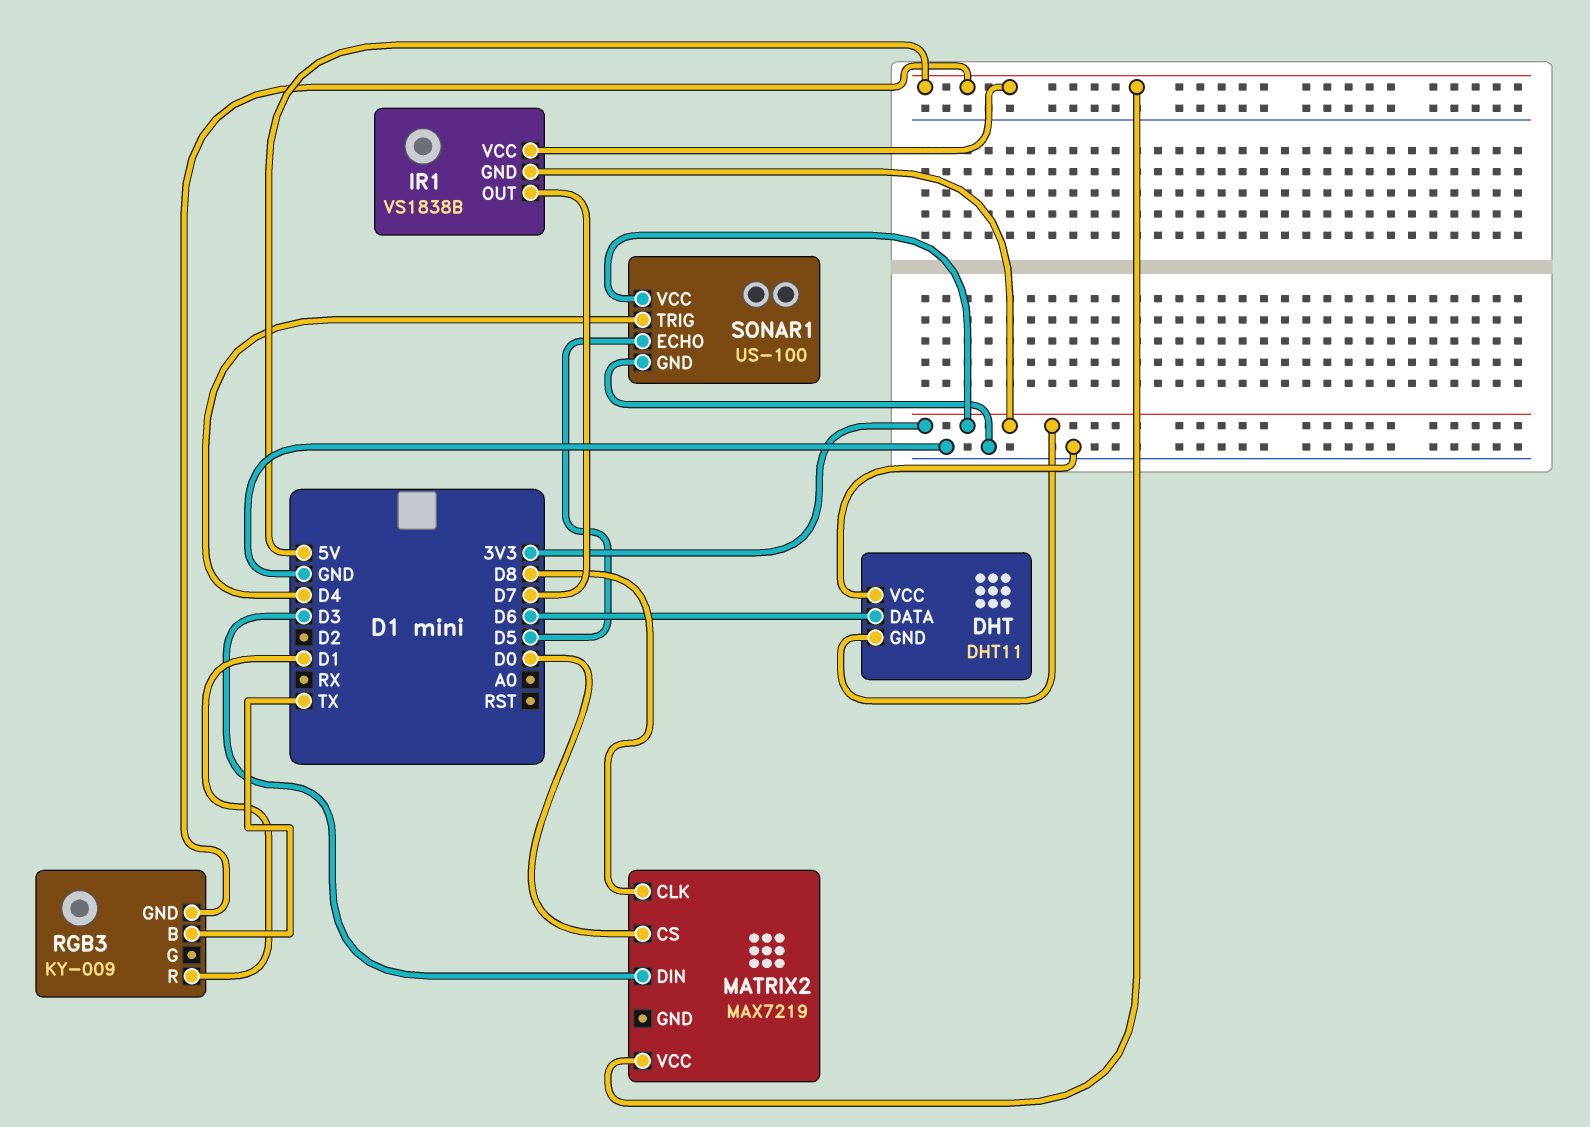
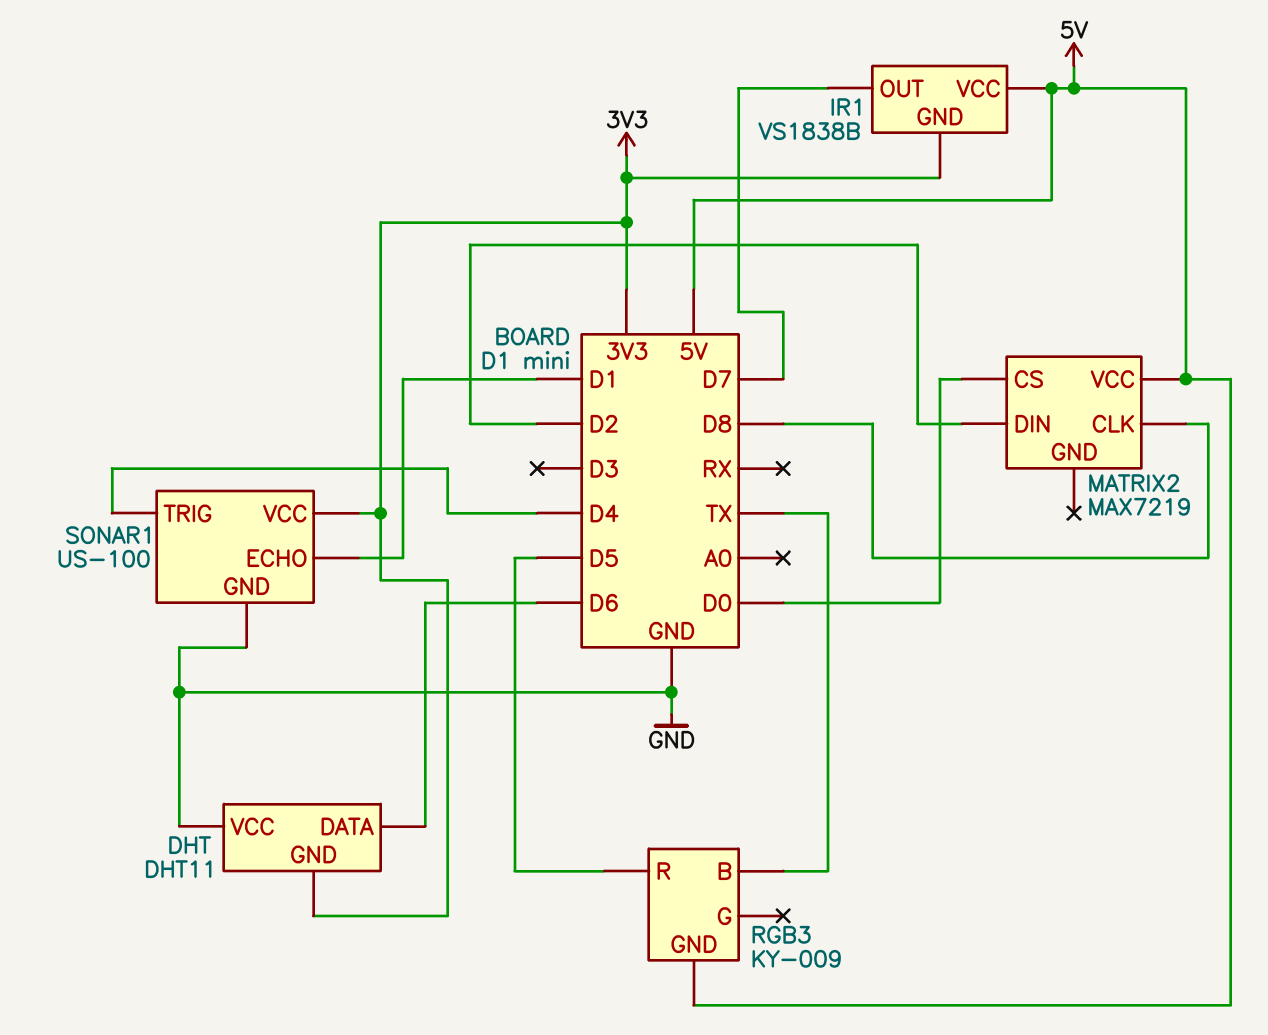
MATRIX2 pin DIN: D3 -> D2
RGB3 pin R: D1 -> D5
SONAR1 pin ECHO: D5 -> D1

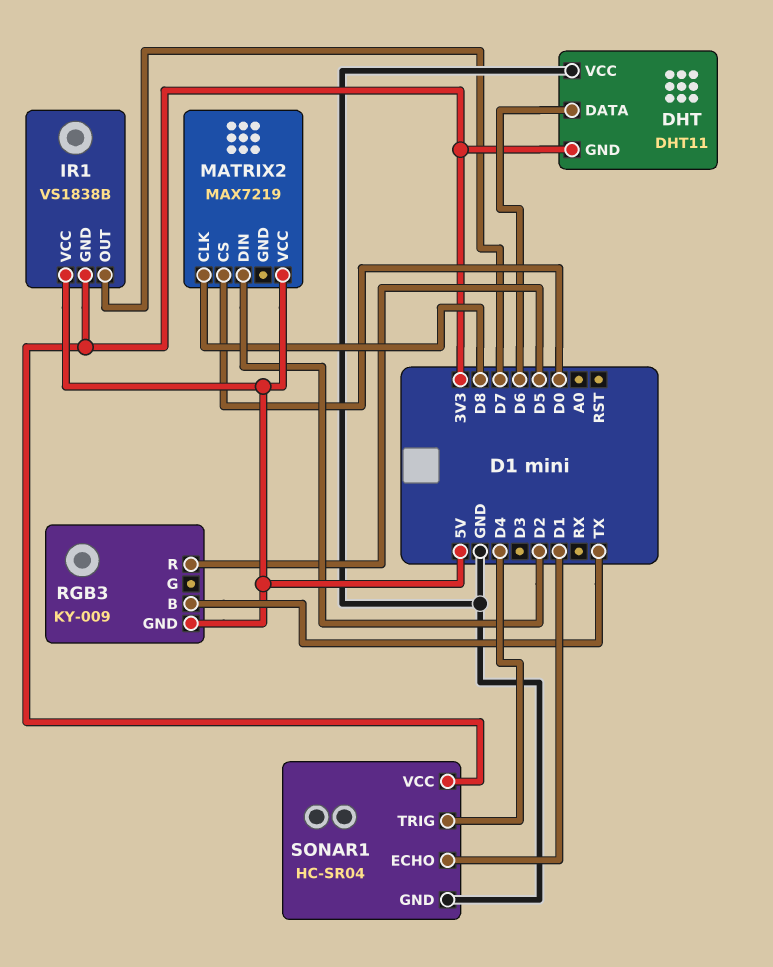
SONAR1: US-100 -> HC-SR04

